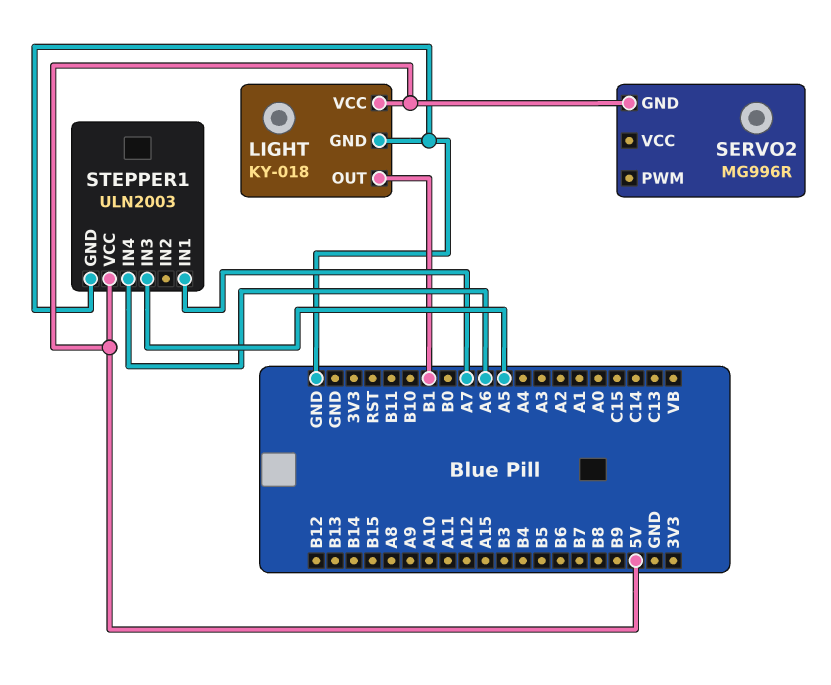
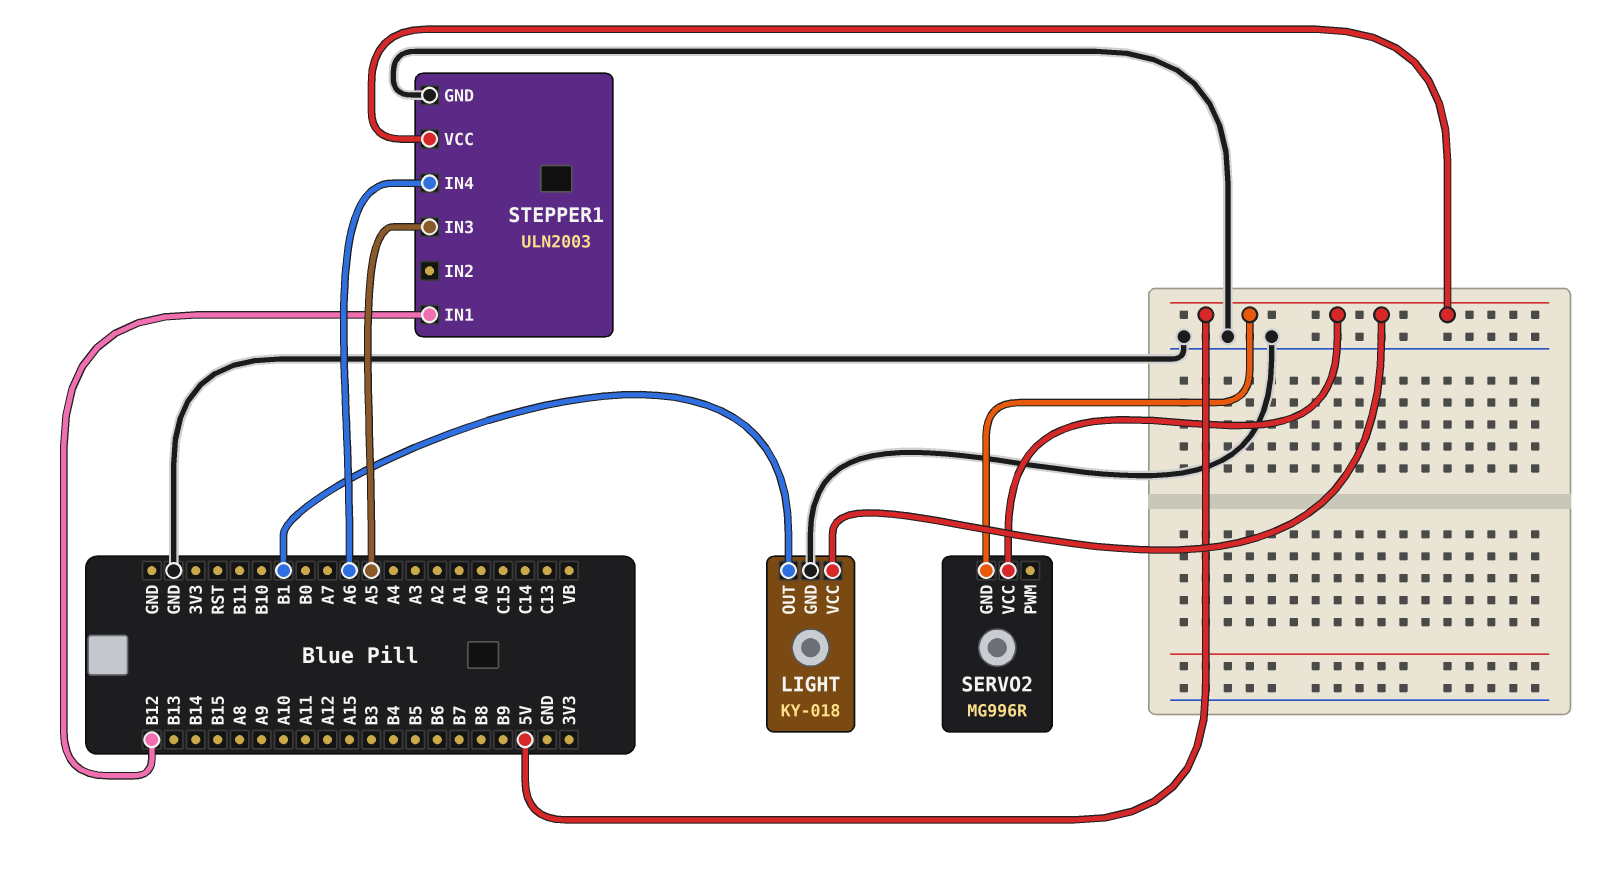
SERVO2 pin VCC: none -> 5V
STEPPER1 pin IN1: A7 -> B12

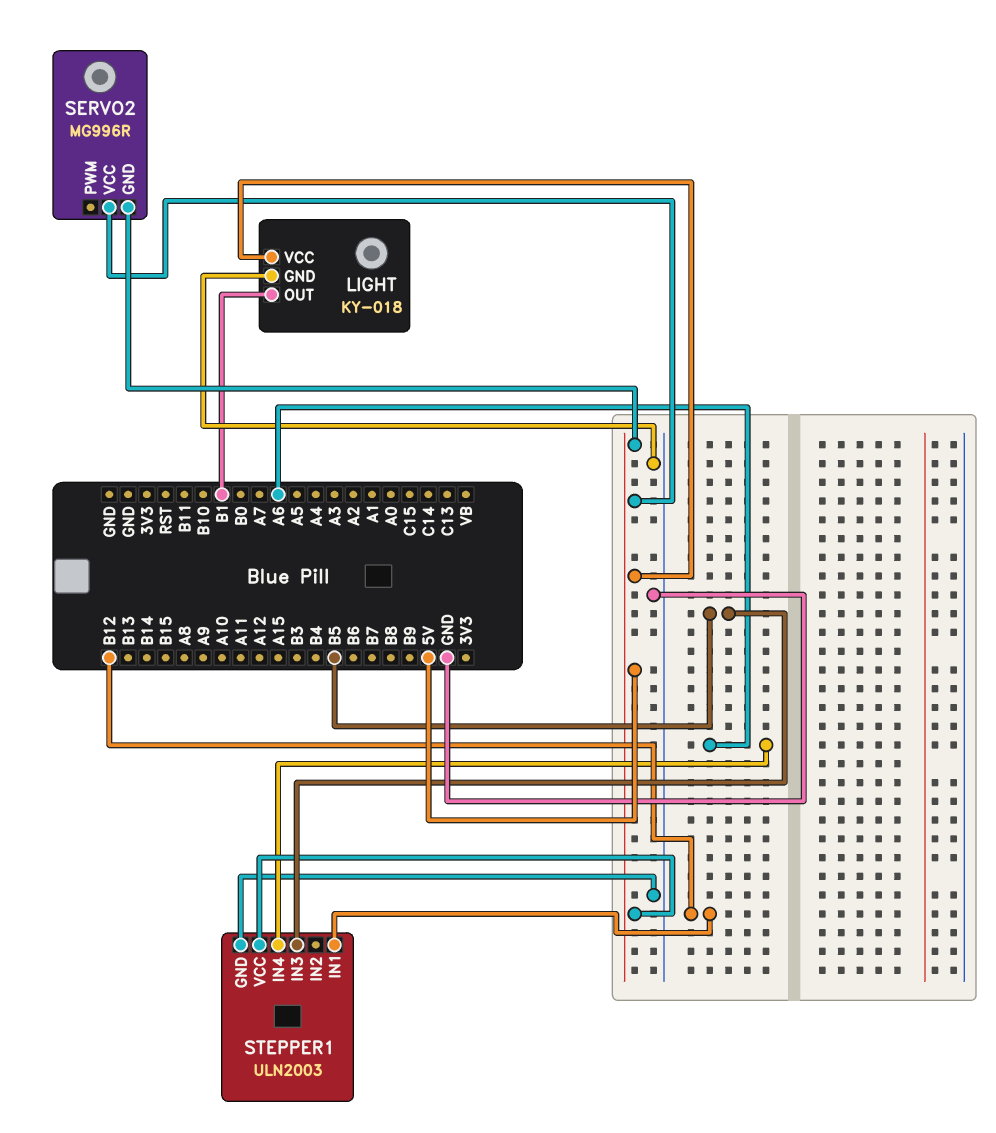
STEPPER1 pin IN3: A5 -> B5

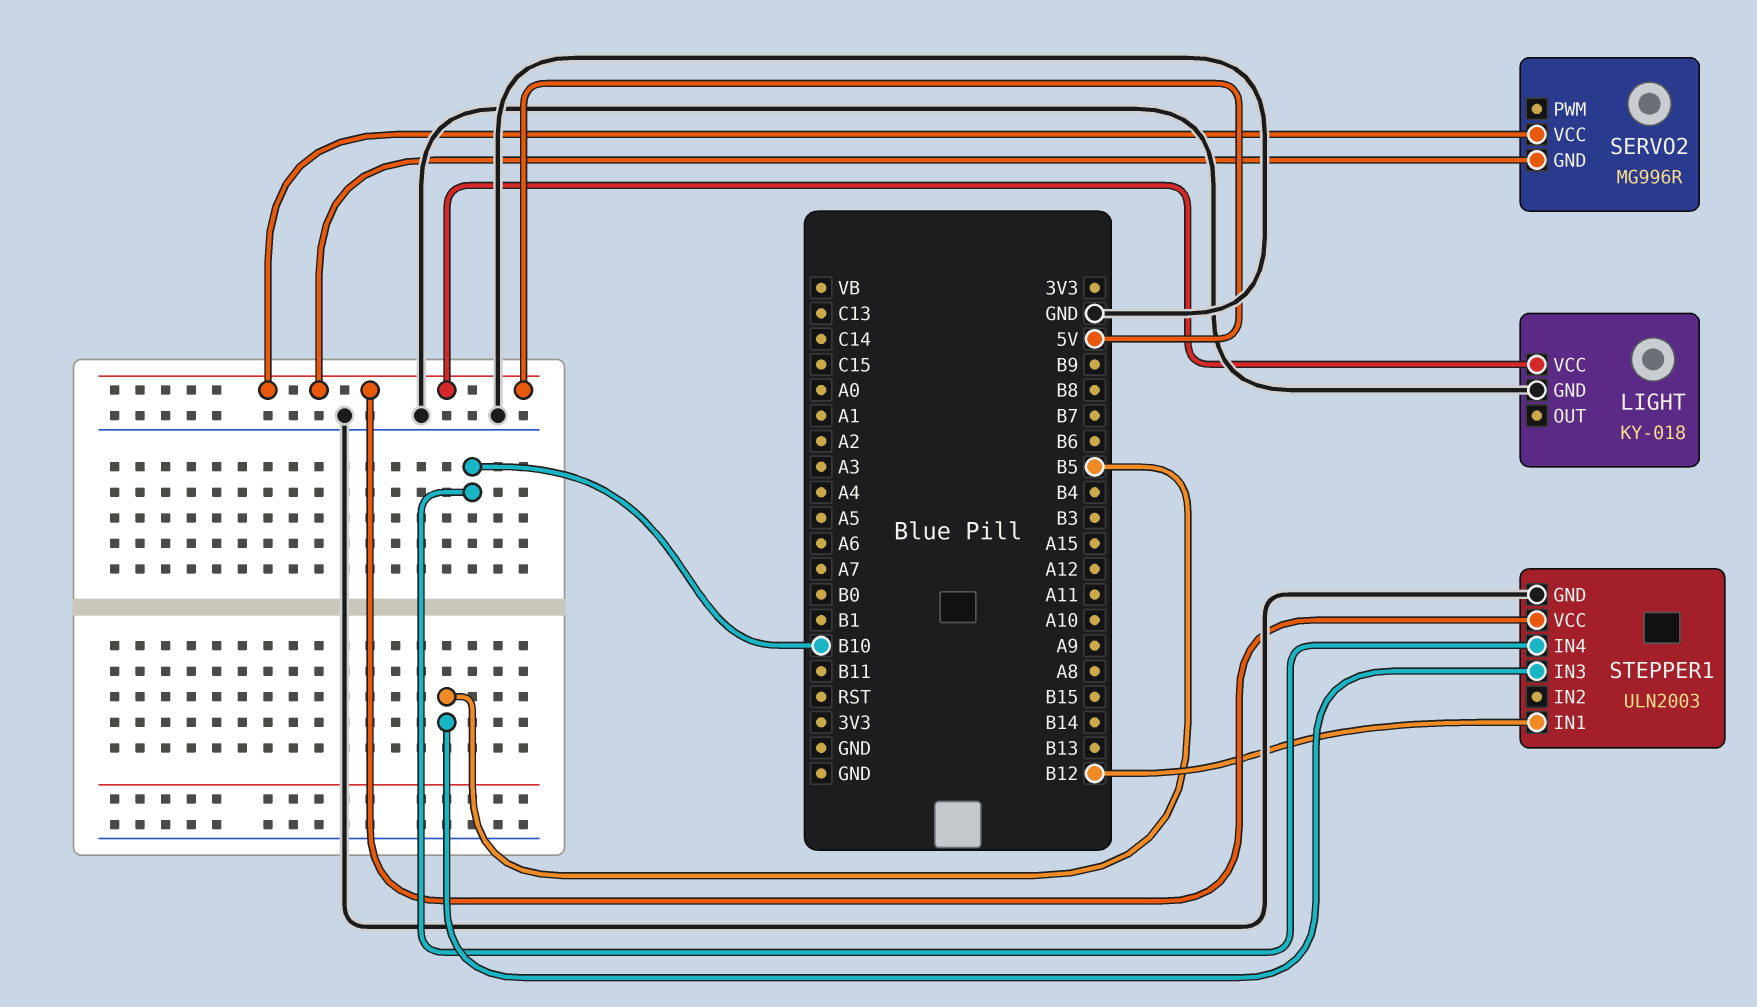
LIGHT pin OUT: B1 -> none
STEPPER1 pin IN4: A6 -> B10

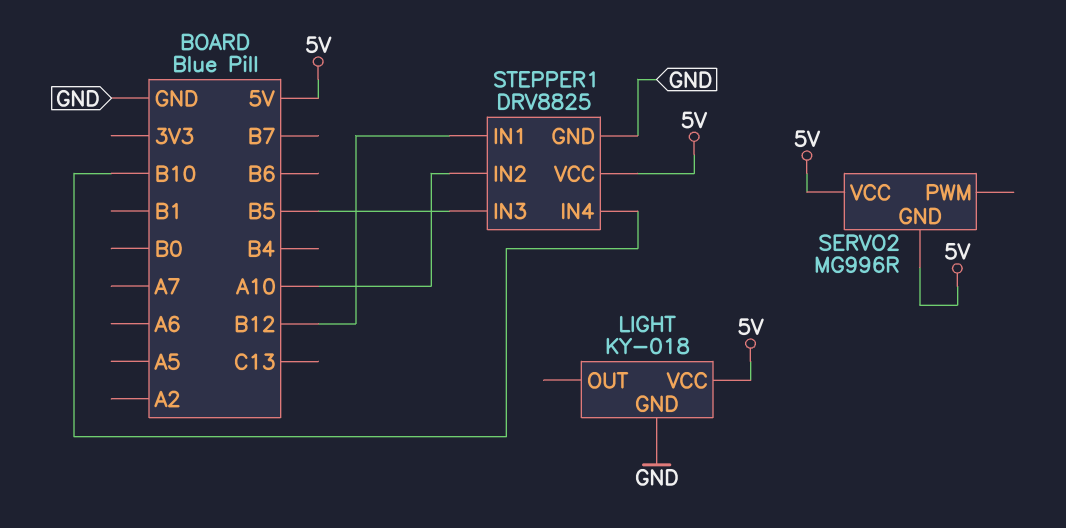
STEPPER1: ULN2003 -> DRV8825
STEPPER1 pin IN2: none -> A10

